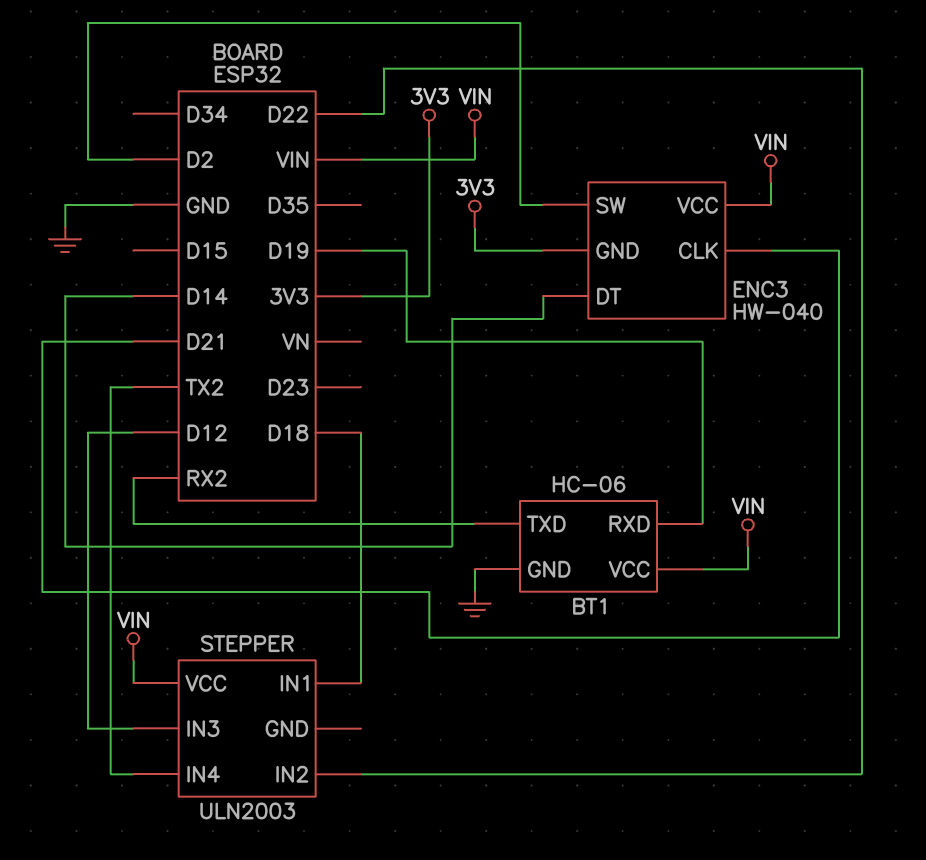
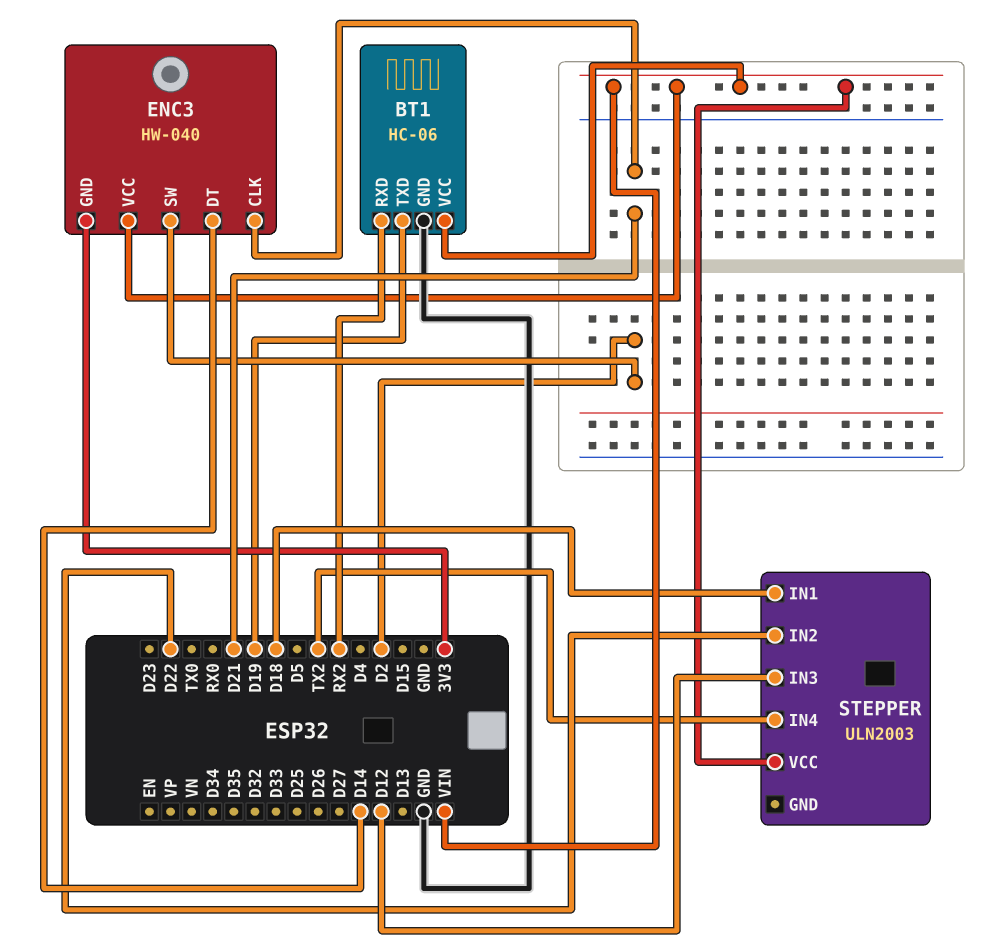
BT1 pin RXD: D19 -> RX2
BT1 pin TXD: RX2 -> D19

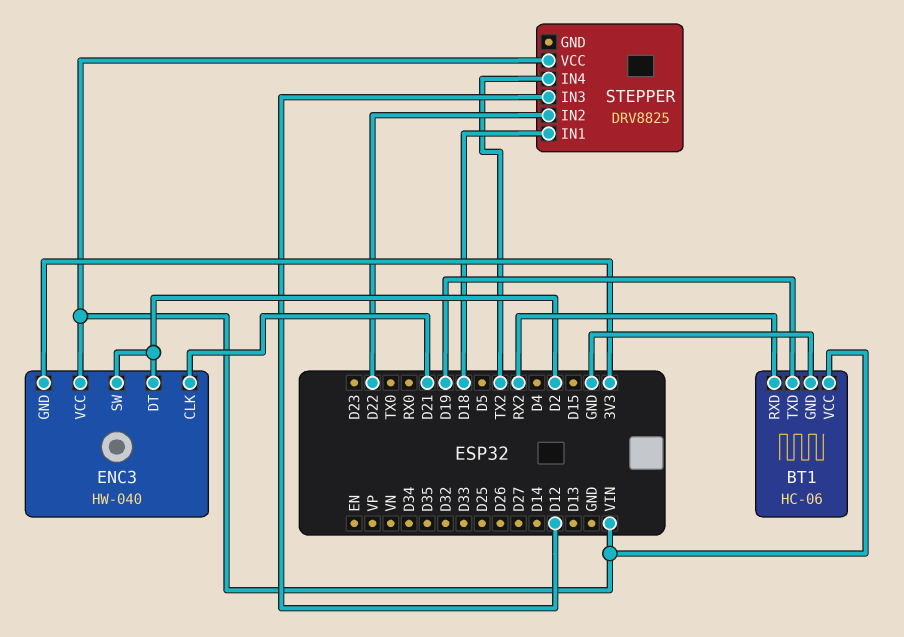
ENC3 pin DT: D14 -> D2
STEPPER: ULN2003 -> DRV8825

